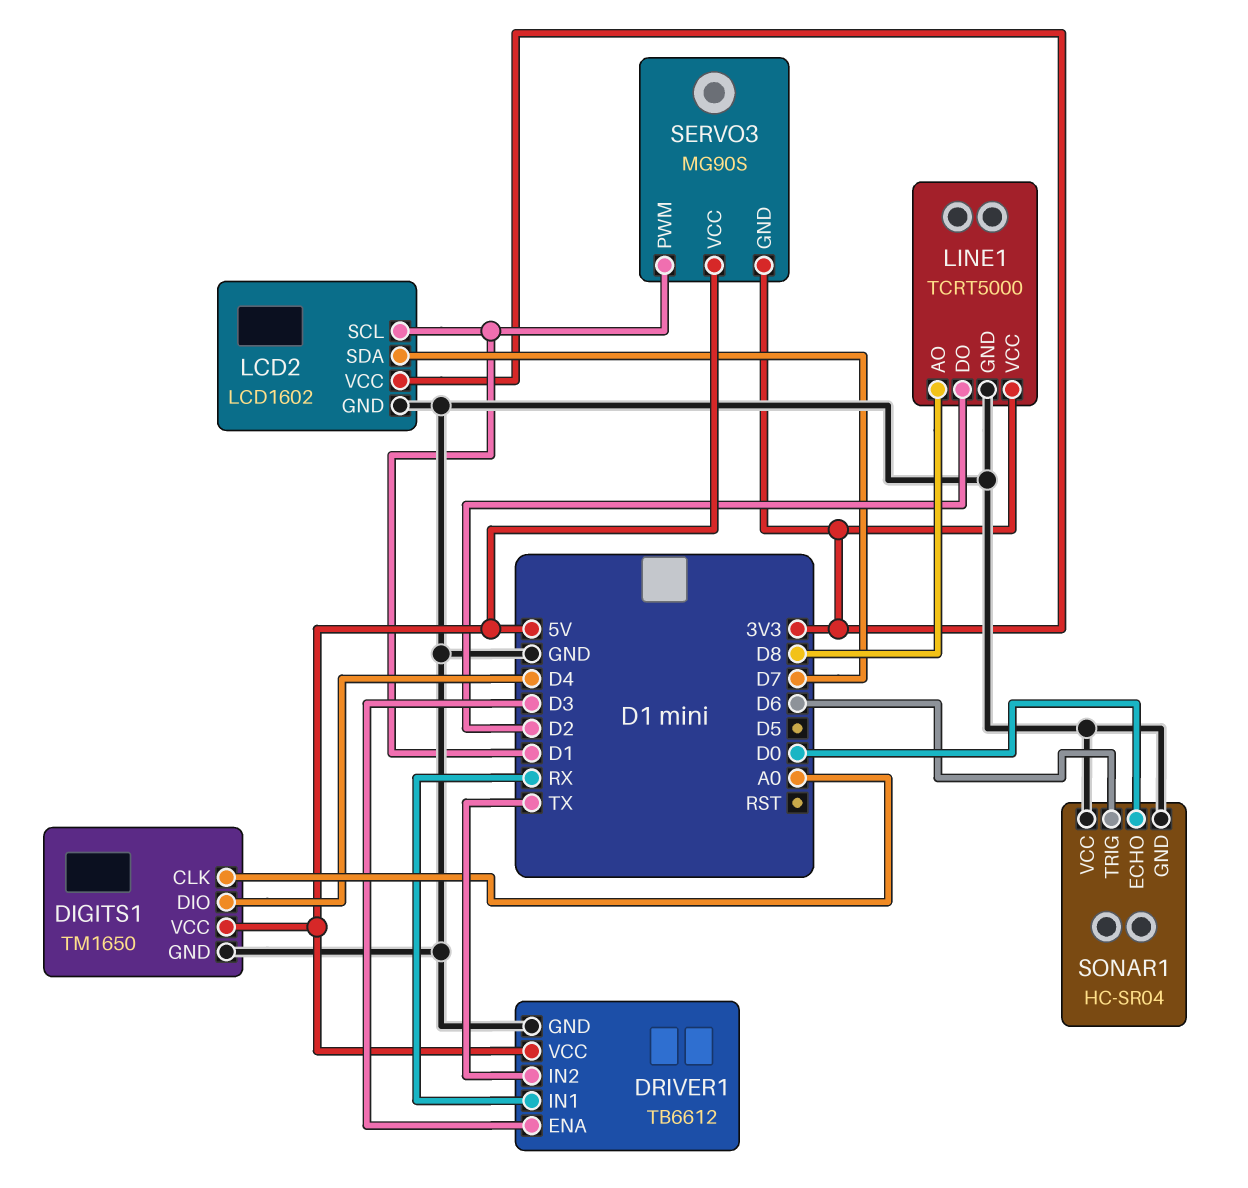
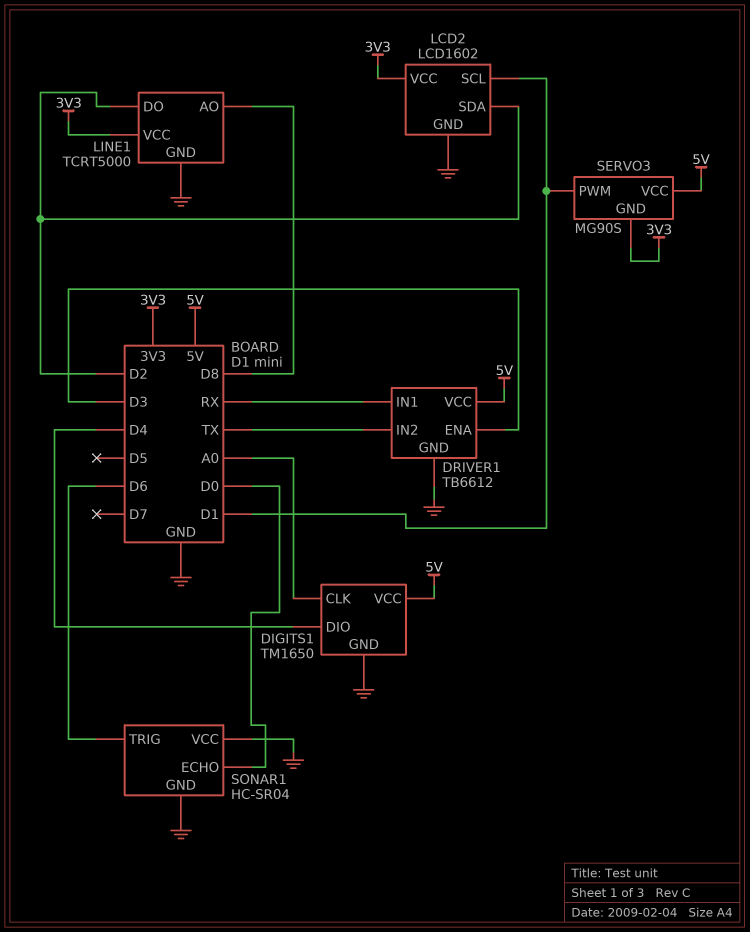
LCD2 pin SDA: D7 -> D2

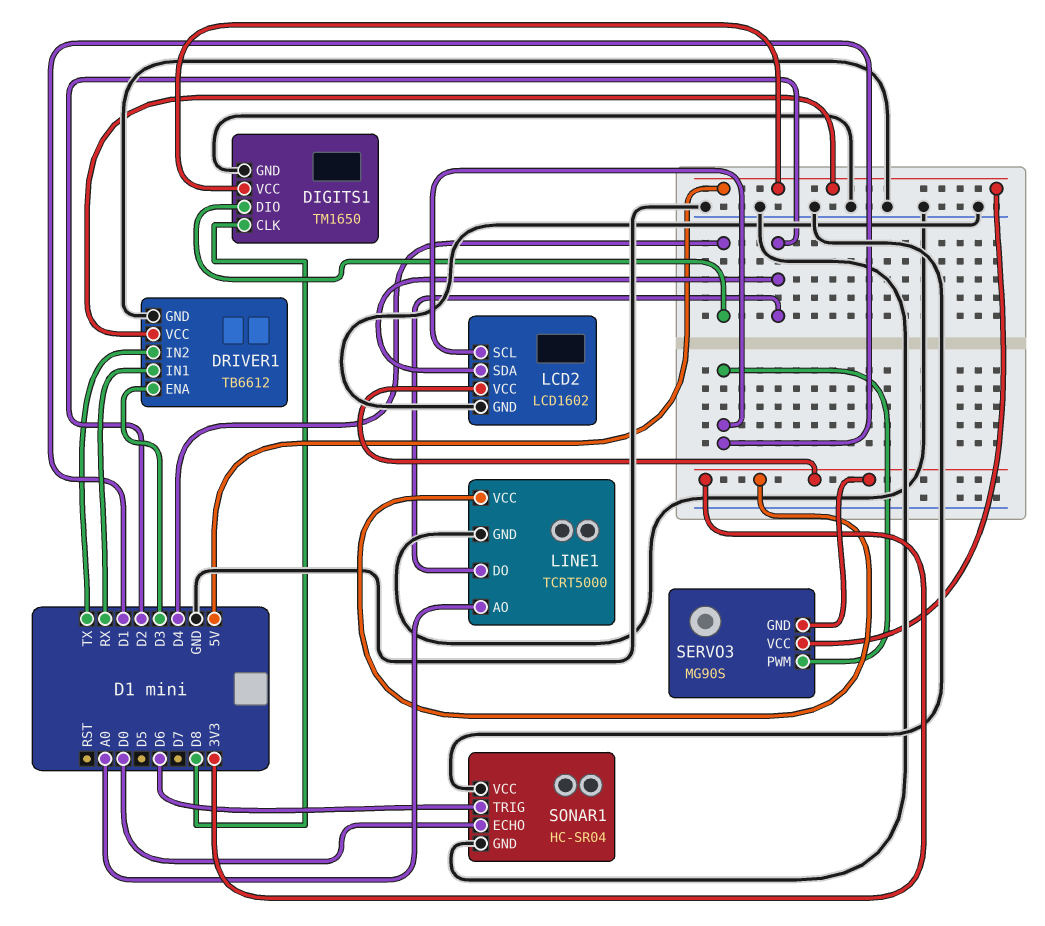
DIGITS1 pin CLK: A0 -> D8
LINE1 pin AO: D8 -> A0

